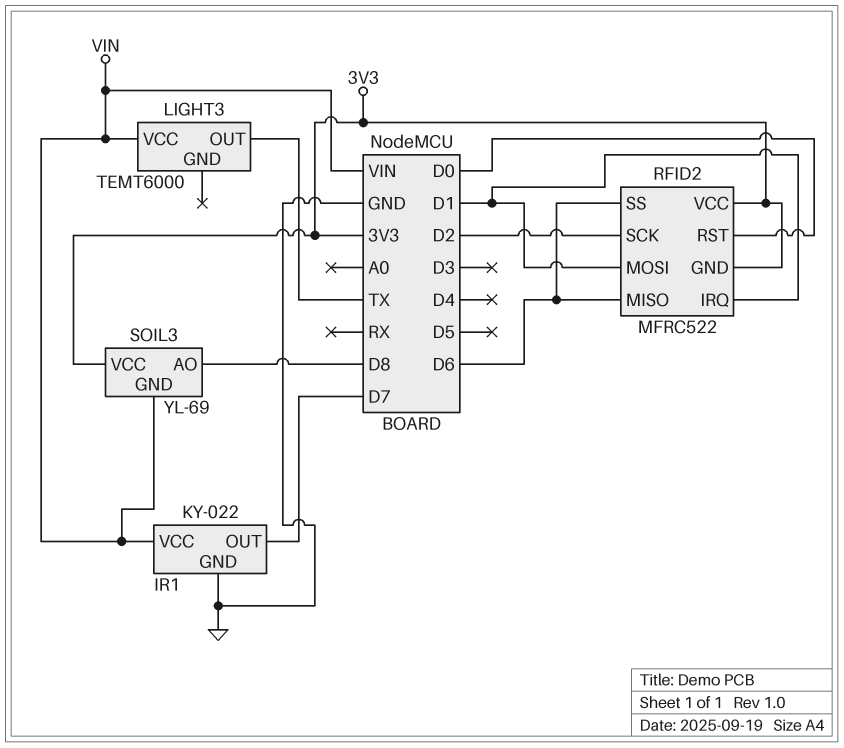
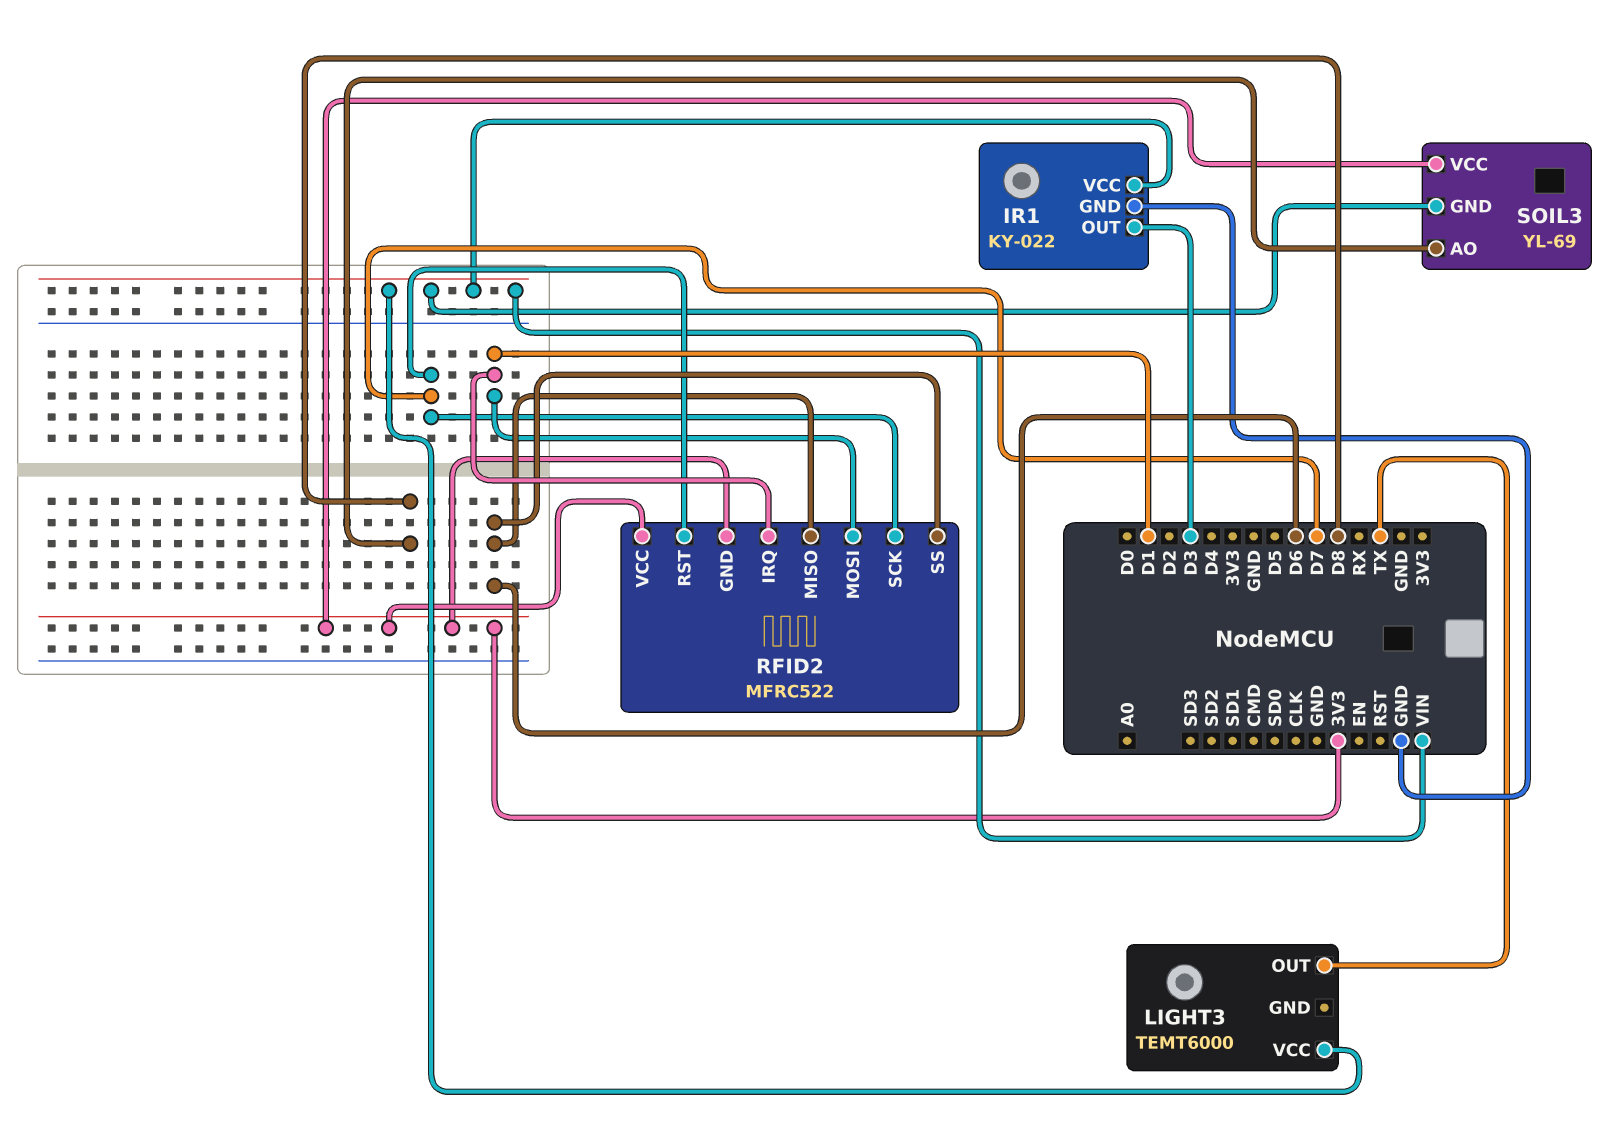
IR1 pin OUT: D7 -> D3
RFID2 pin RST: D0 -> D7
RFID2 pin SCK: D2 -> D7

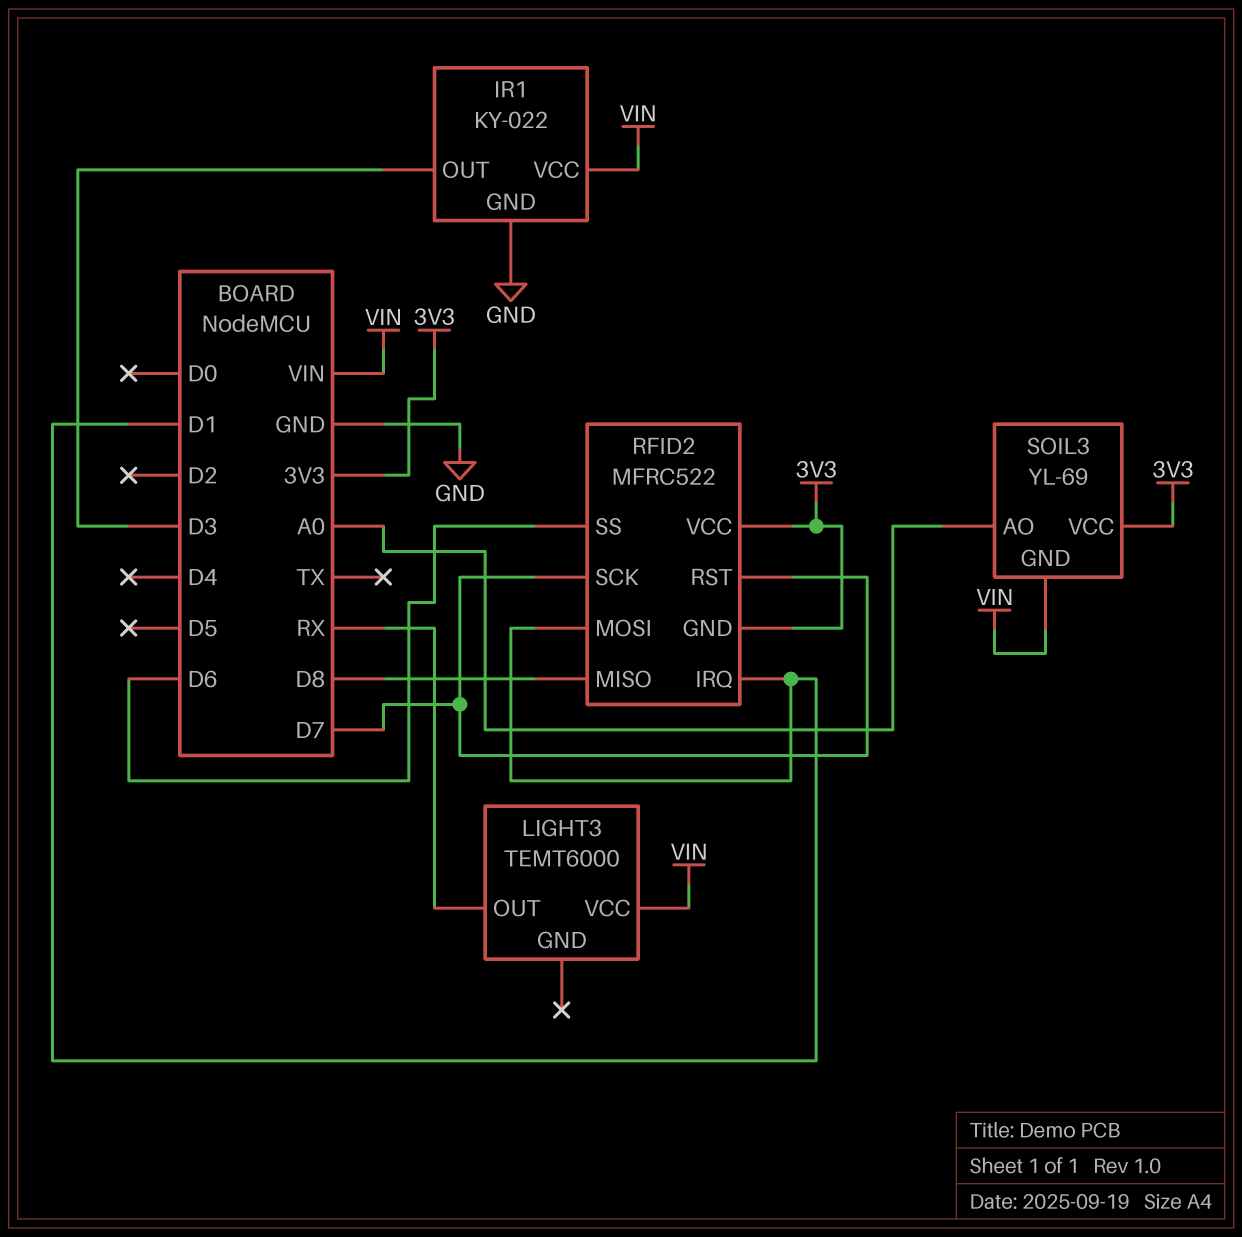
LIGHT3 pin OUT: TX -> RX
RFID2 pin MISO: D6 -> D8
SOIL3 pin AO: D8 -> A0

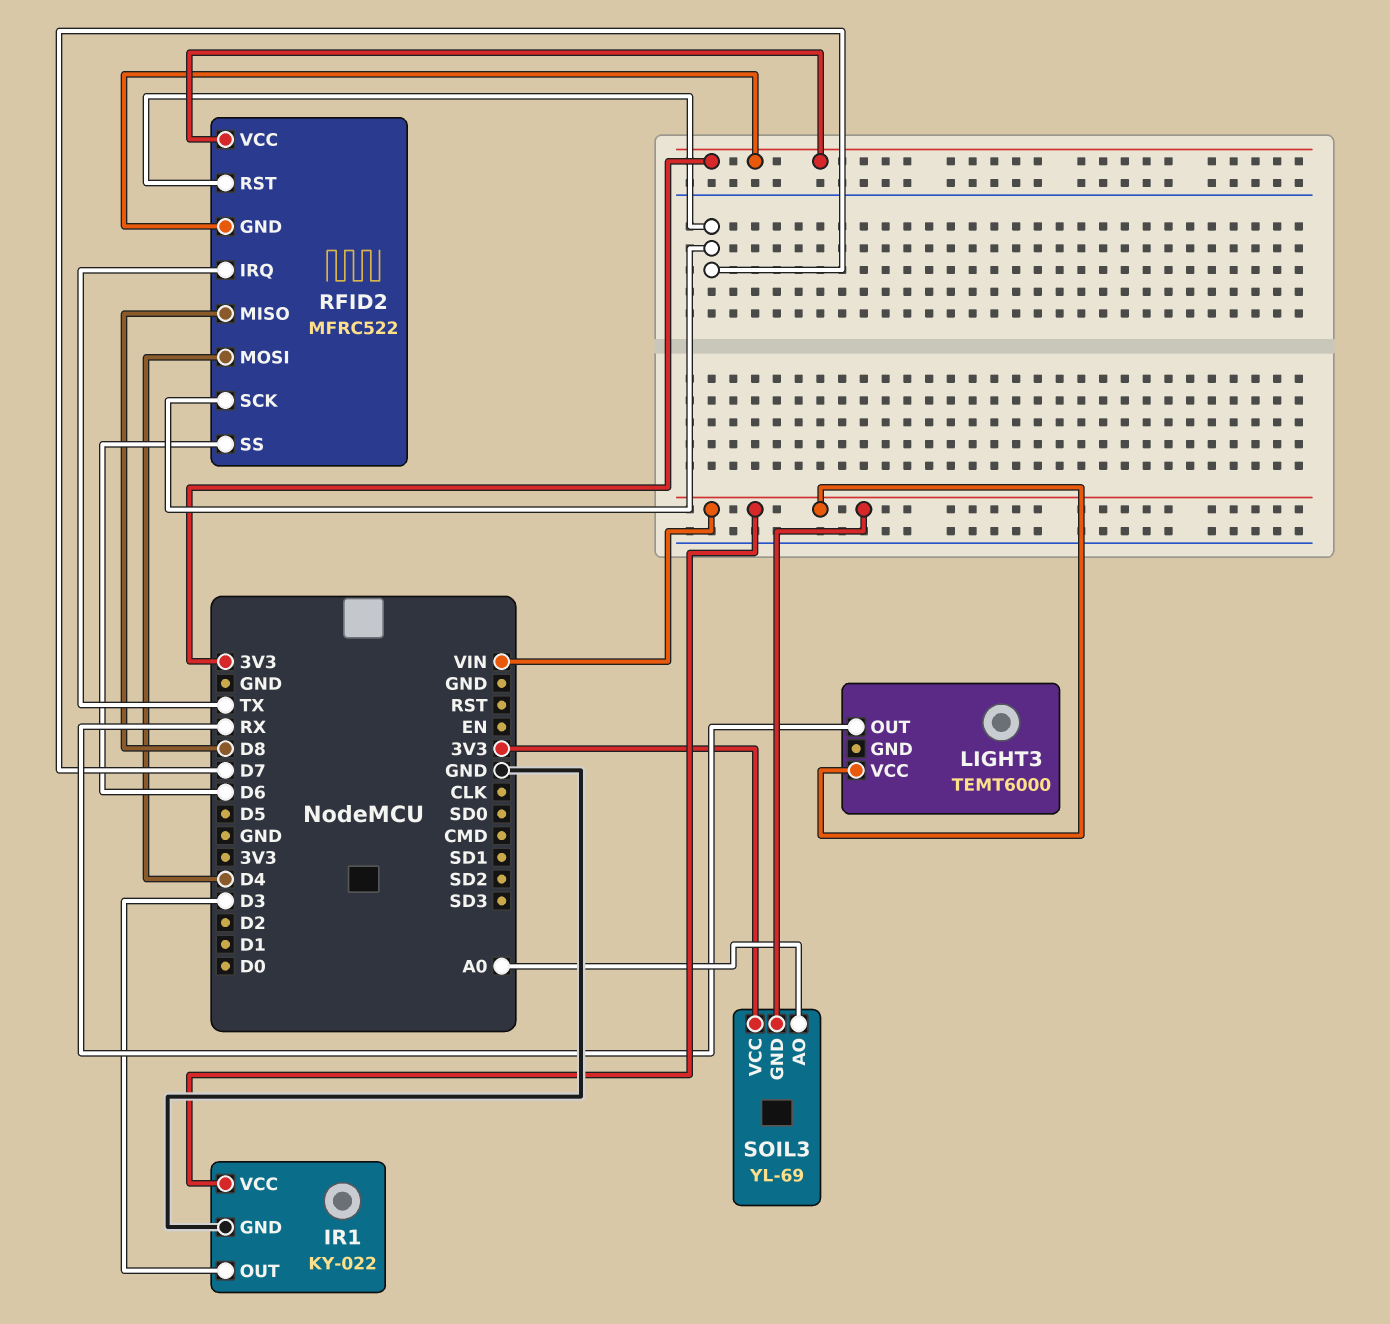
RFID2 pin IRQ: D1 -> TX
RFID2 pin MOSI: D1 -> D4

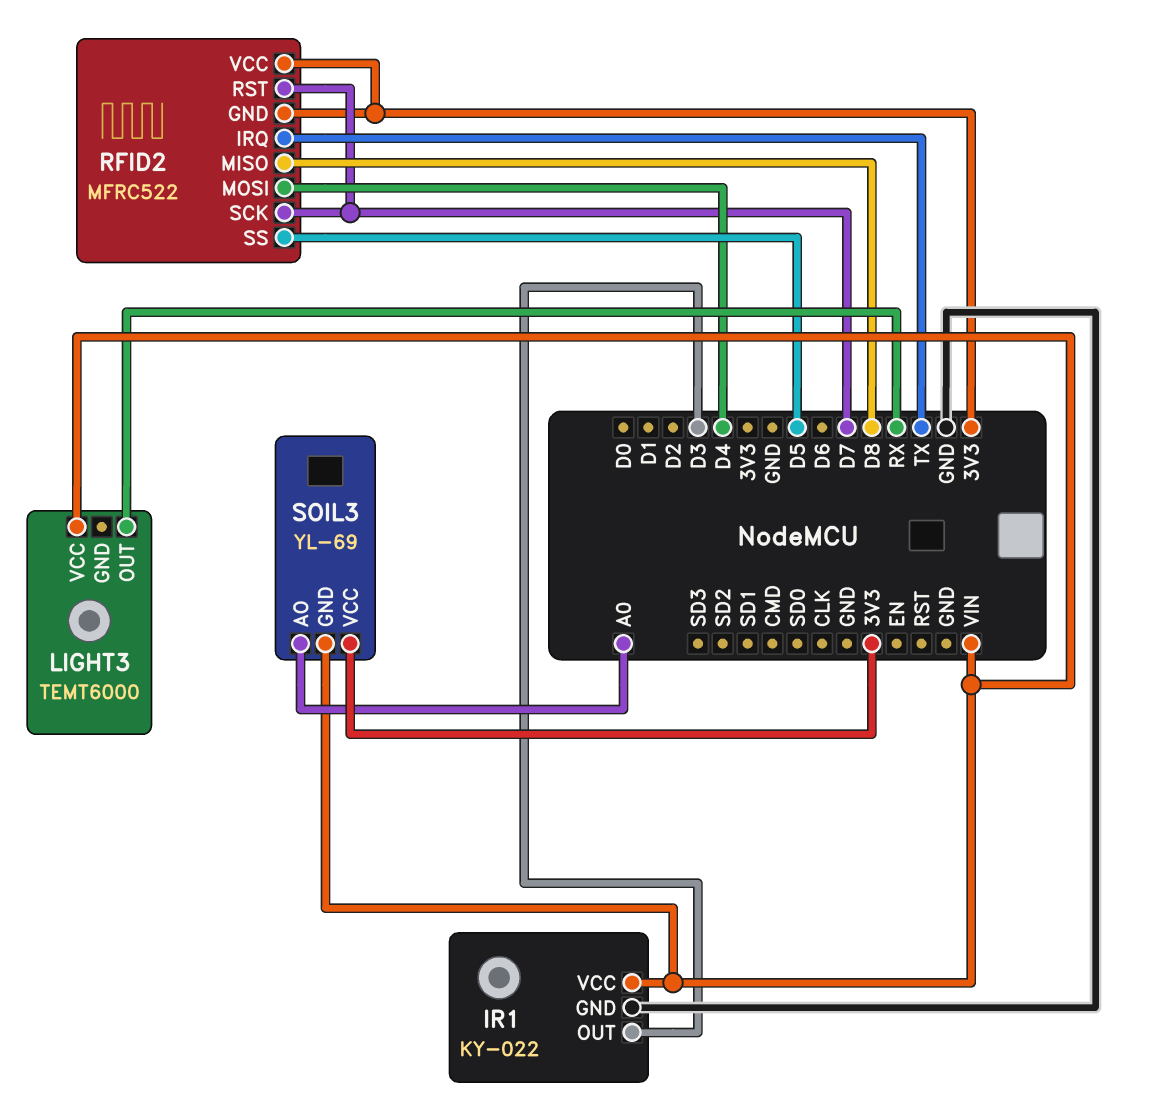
RFID2 pin SS: D6 -> D5

